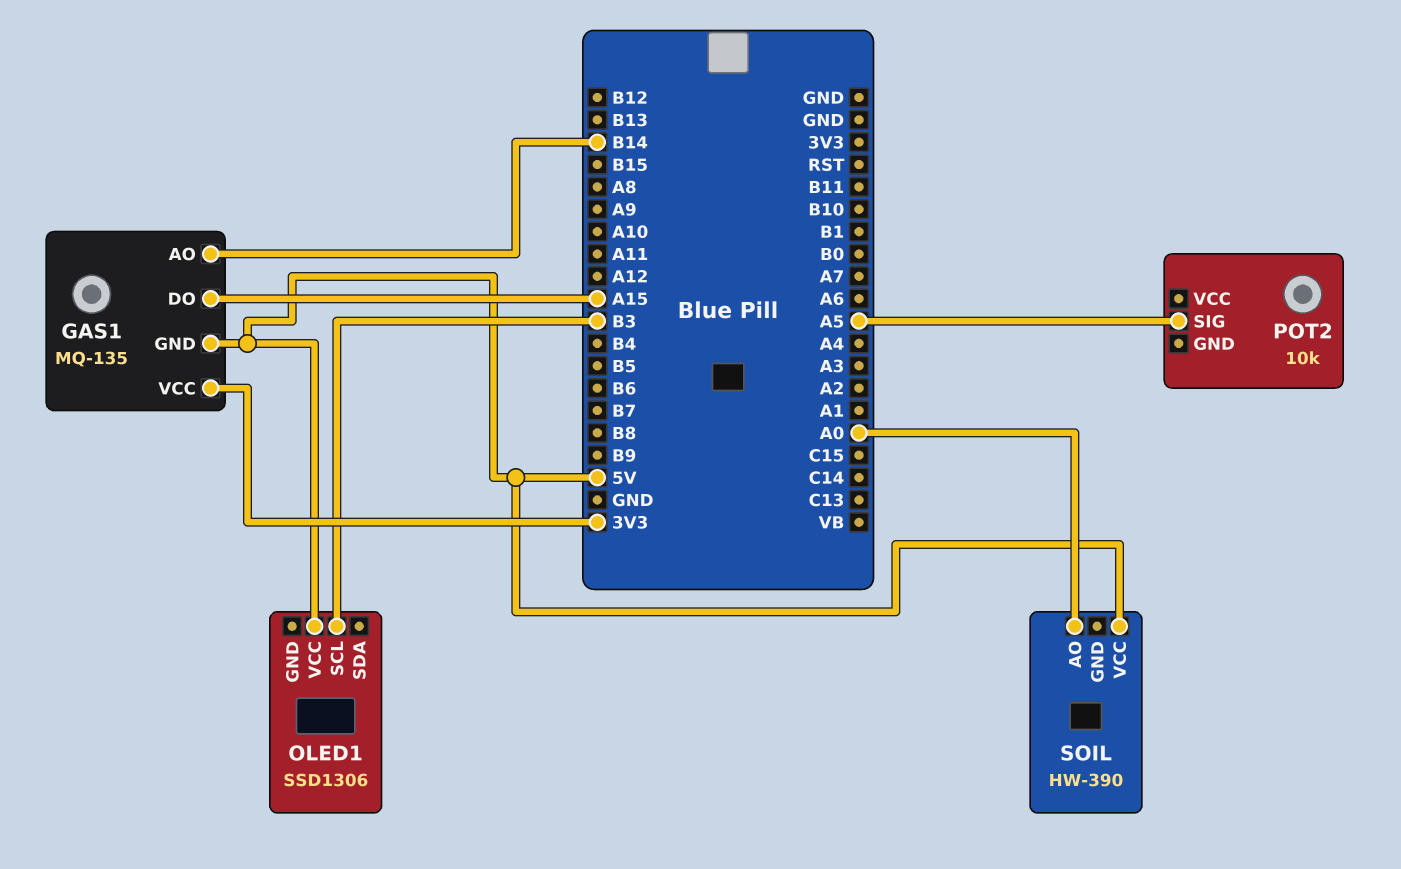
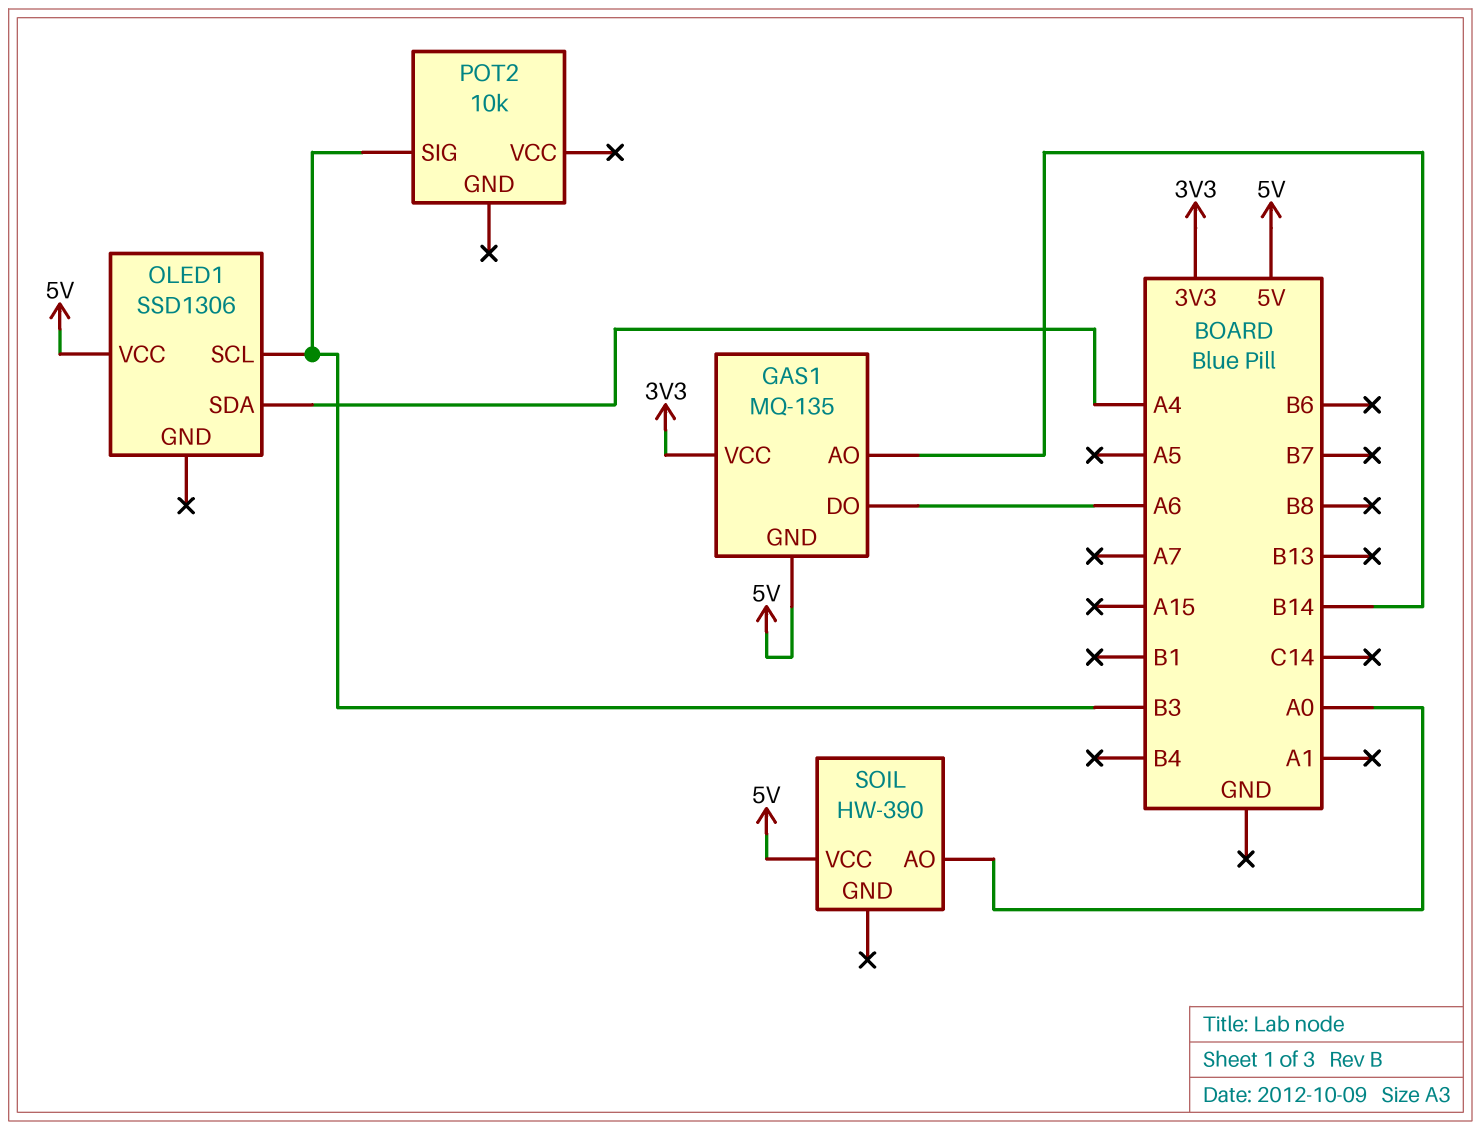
GAS1 pin DO: A15 -> A6
OLED1 pin SDA: none -> A4
POT2 pin SIG: A5 -> B3

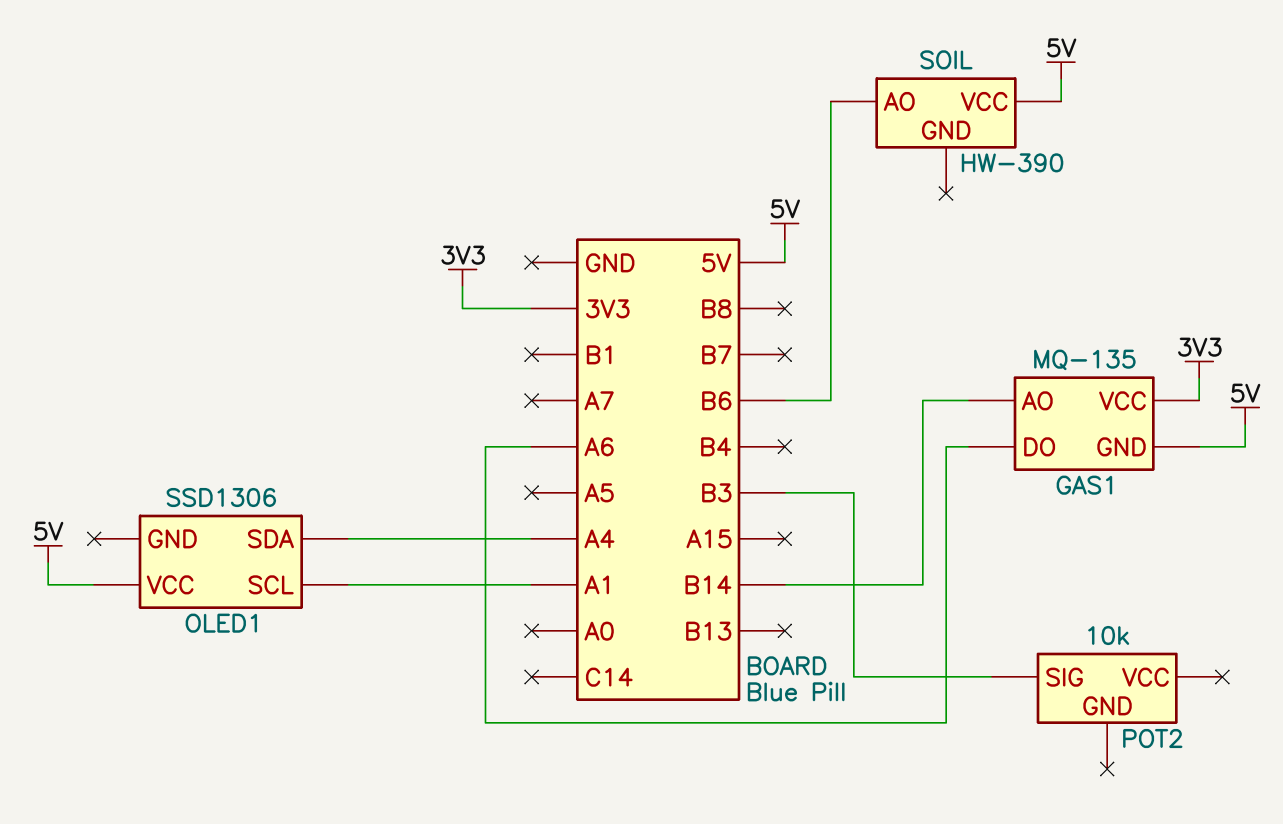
OLED1 pin SCL: B3 -> A1
SOIL pin AO: A0 -> B6

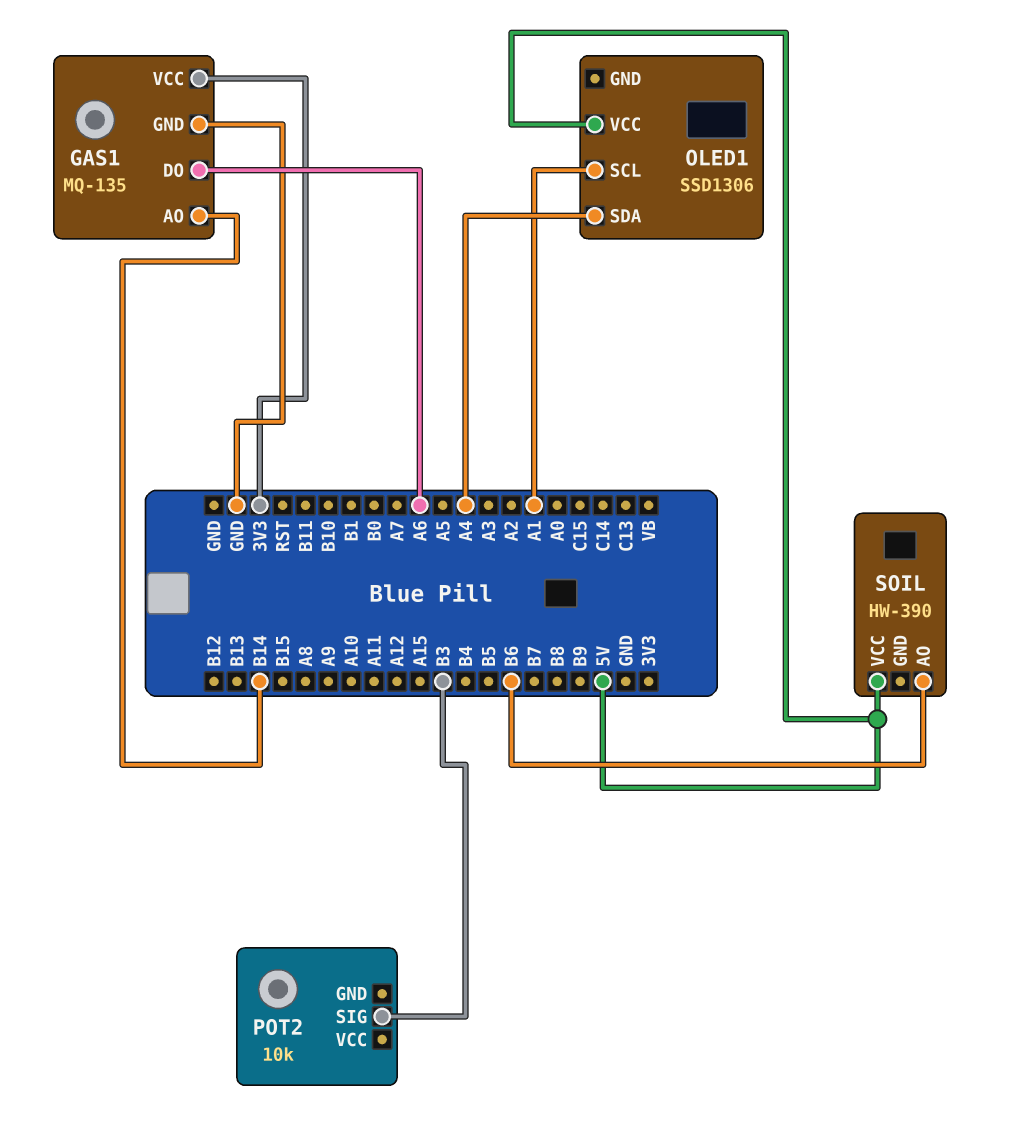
GAS1 pin GND: 5V -> GND

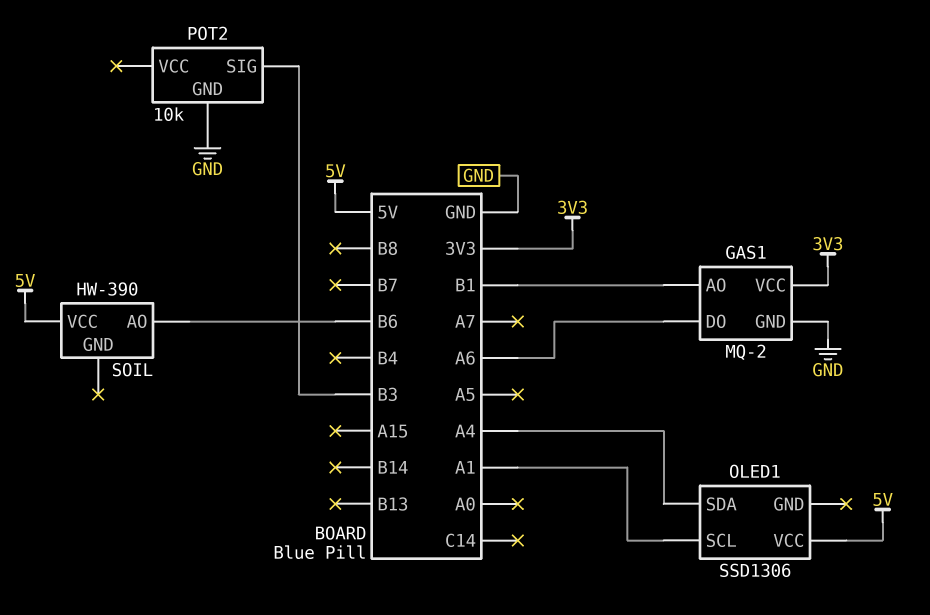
GAS1: MQ-135 -> MQ-2
GAS1 pin AO: B14 -> B1
POT2 pin GND: none -> GND

